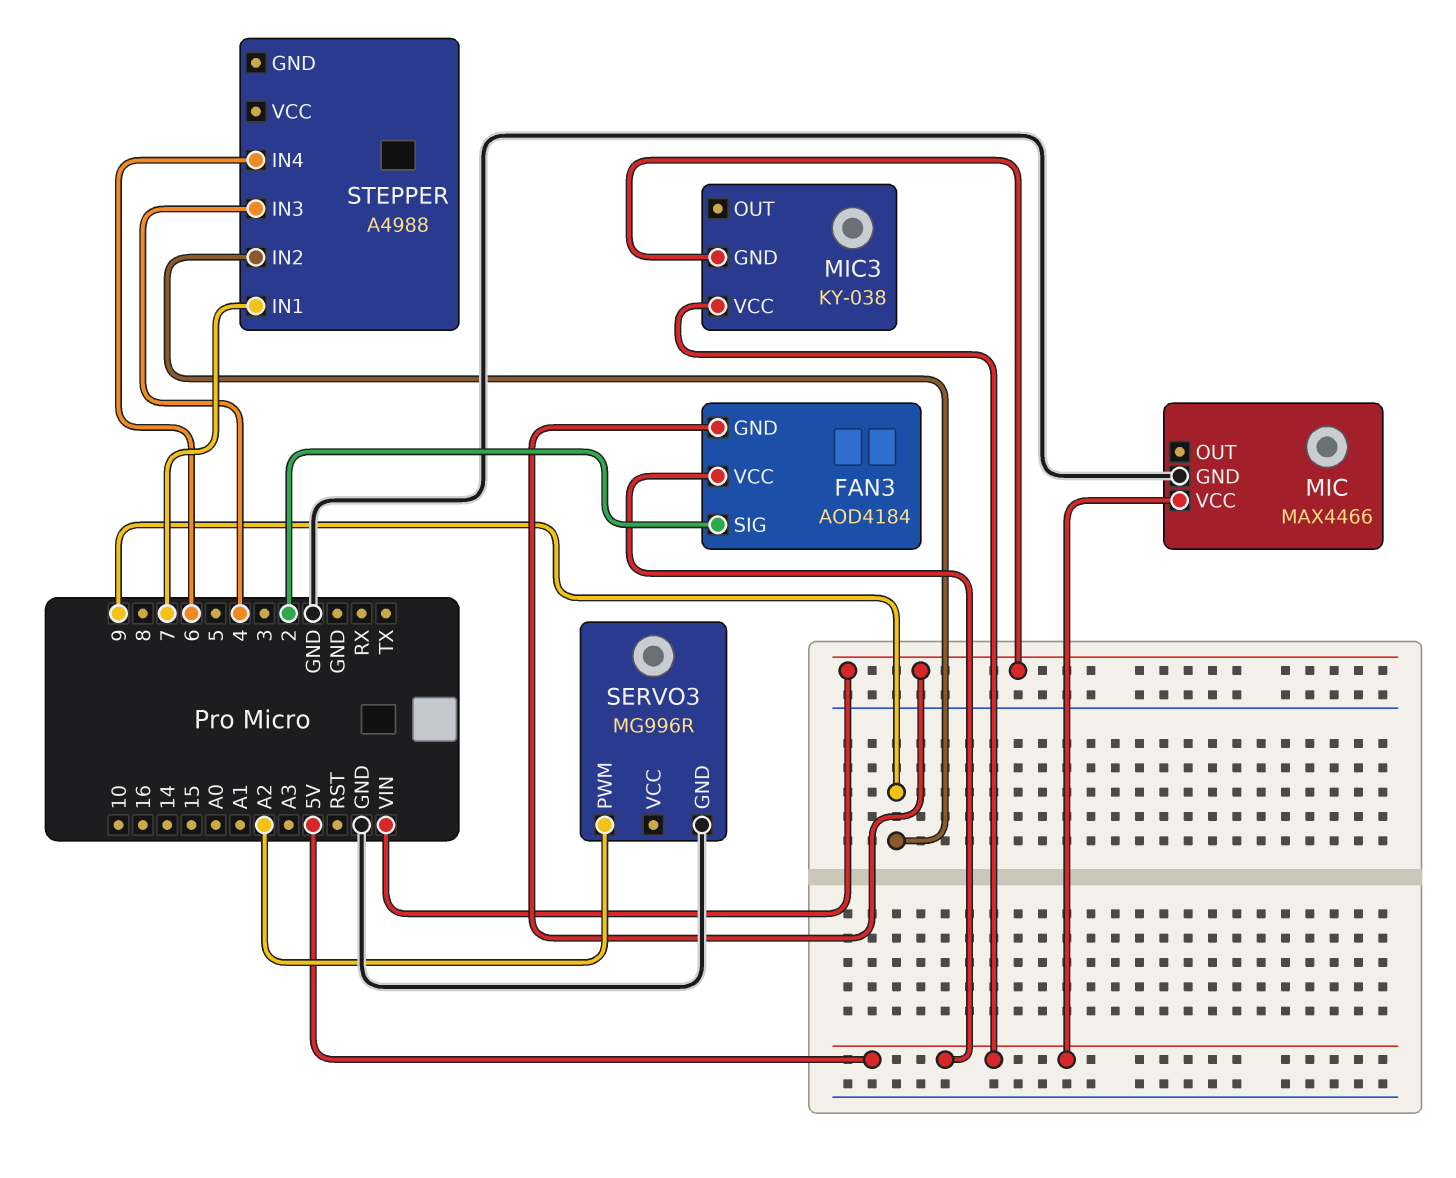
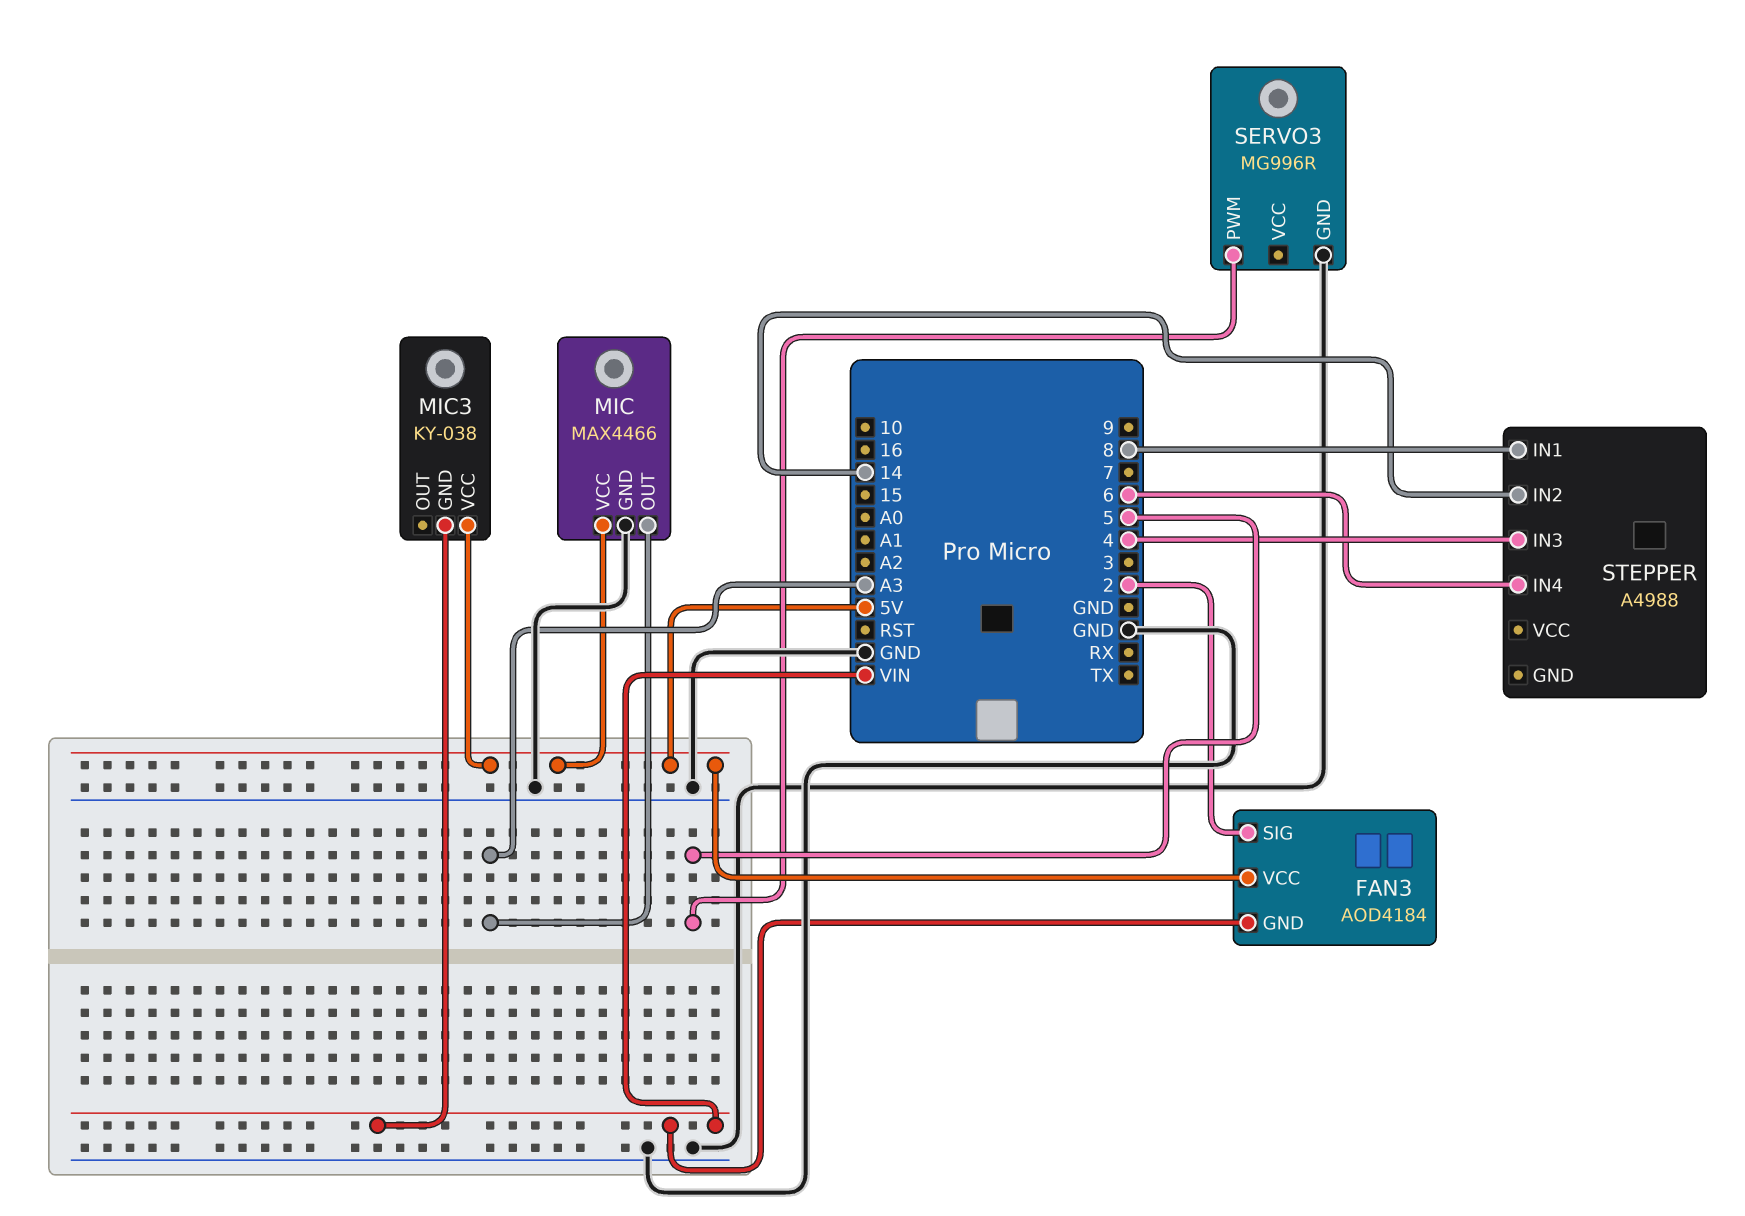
MIC pin OUT: none -> A3
SERVO3 pin PWM: A2 -> 5
STEPPER pin IN1: 7 -> 8
STEPPER pin IN2: 9 -> 14

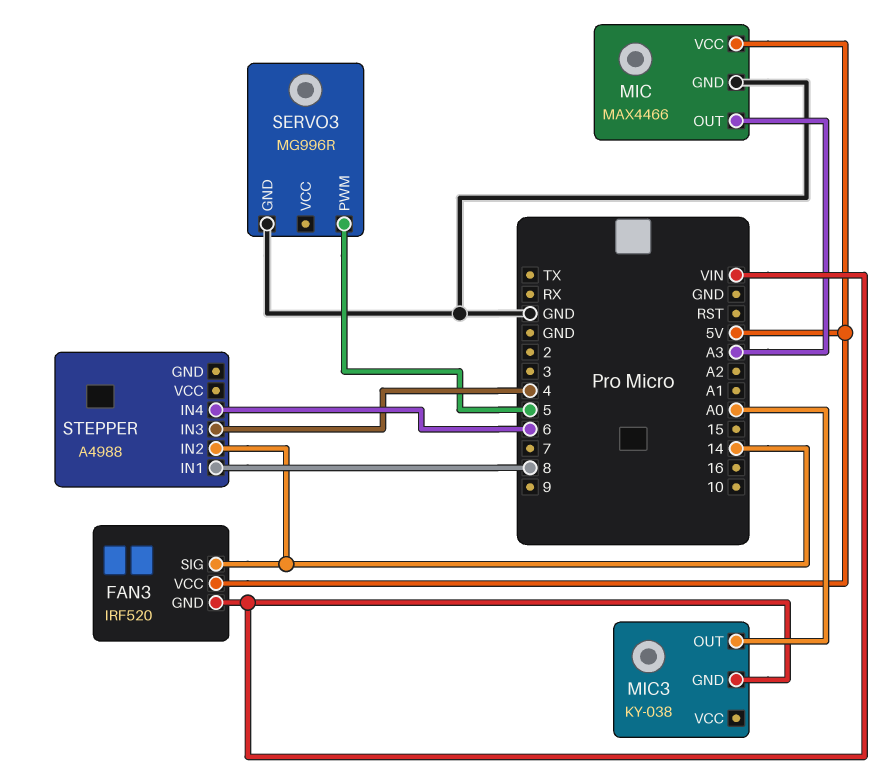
FAN3: AOD4184 -> IRF520
FAN3 pin SIG: 2 -> 14
MIC3 pin OUT: none -> A0
MIC3 pin VCC: 5V -> none

